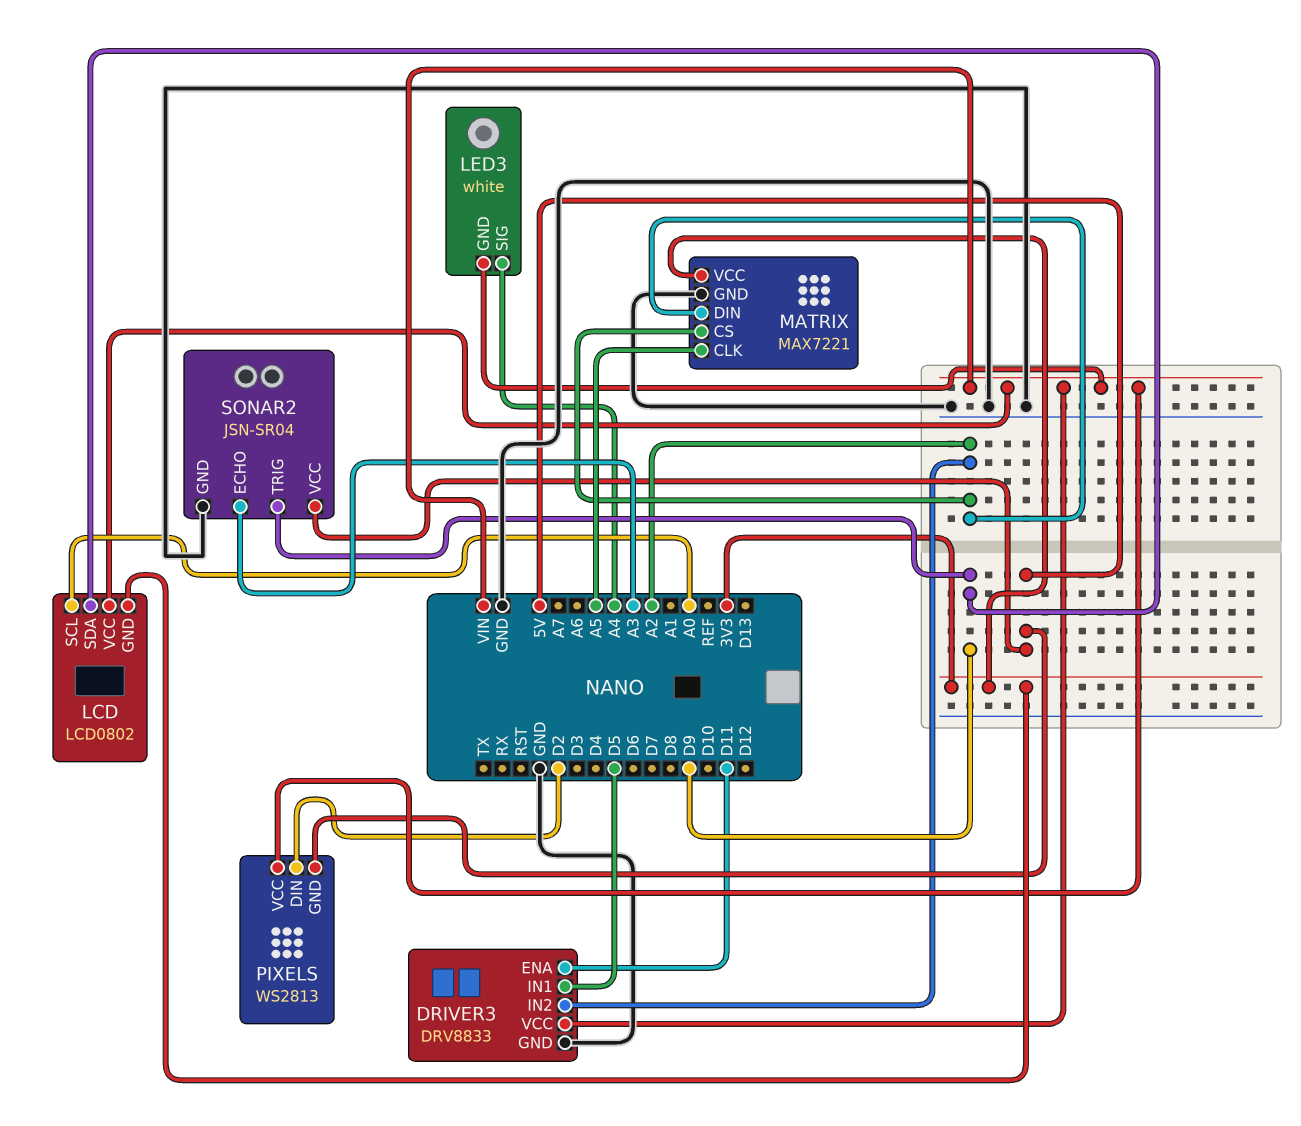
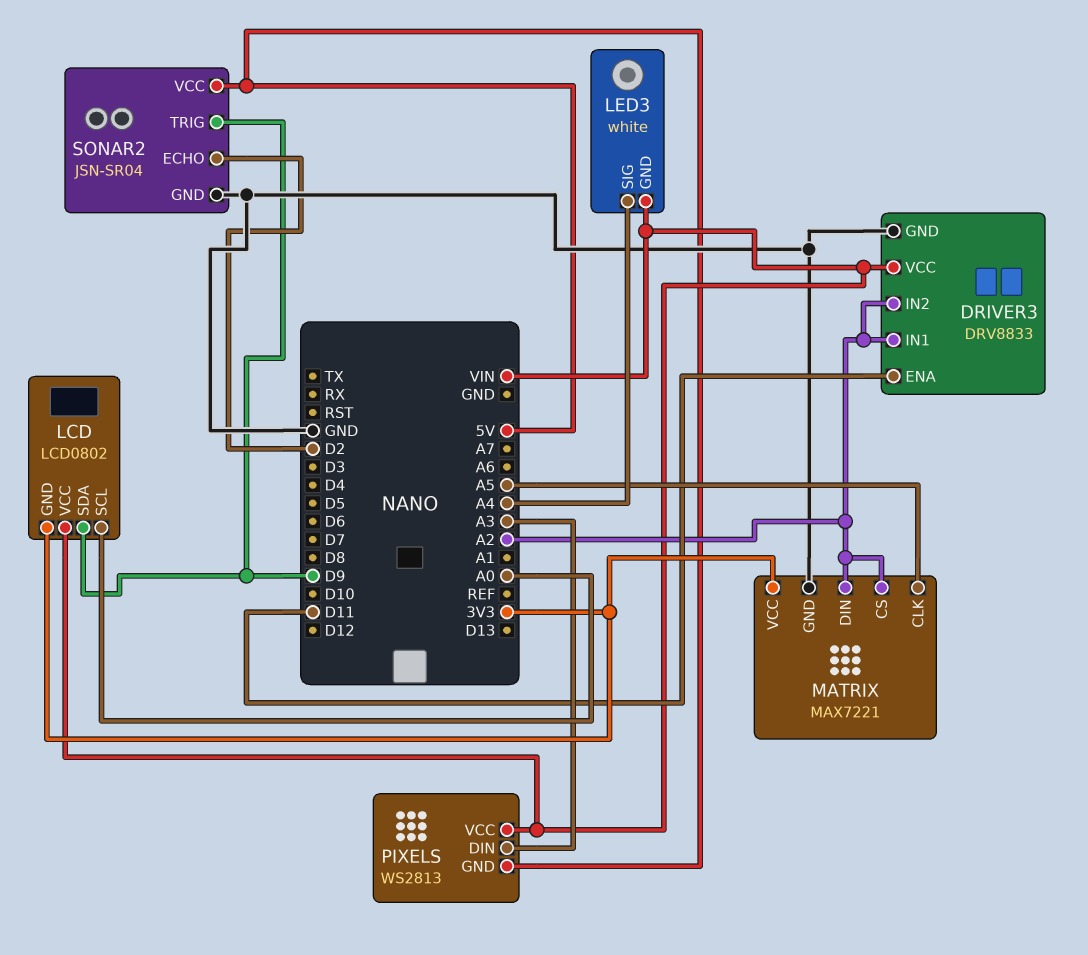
DRIVER3 pin IN1: D5 -> A2
PIXELS pin DIN: D2 -> A3
SONAR2 pin ECHO: A3 -> D2

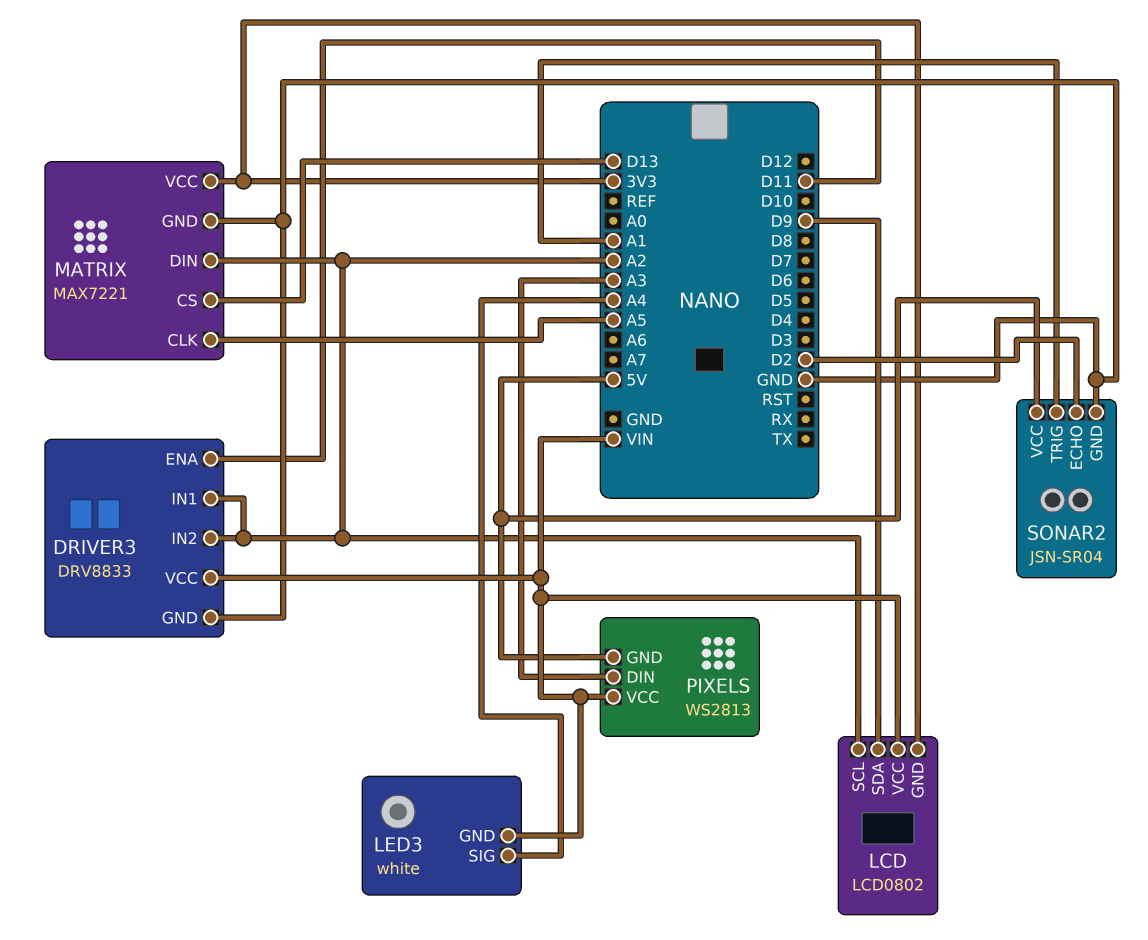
LCD pin SCL: A0 -> A2
MATRIX pin CS: A2 -> D13
SONAR2 pin TRIG: D9 -> A1

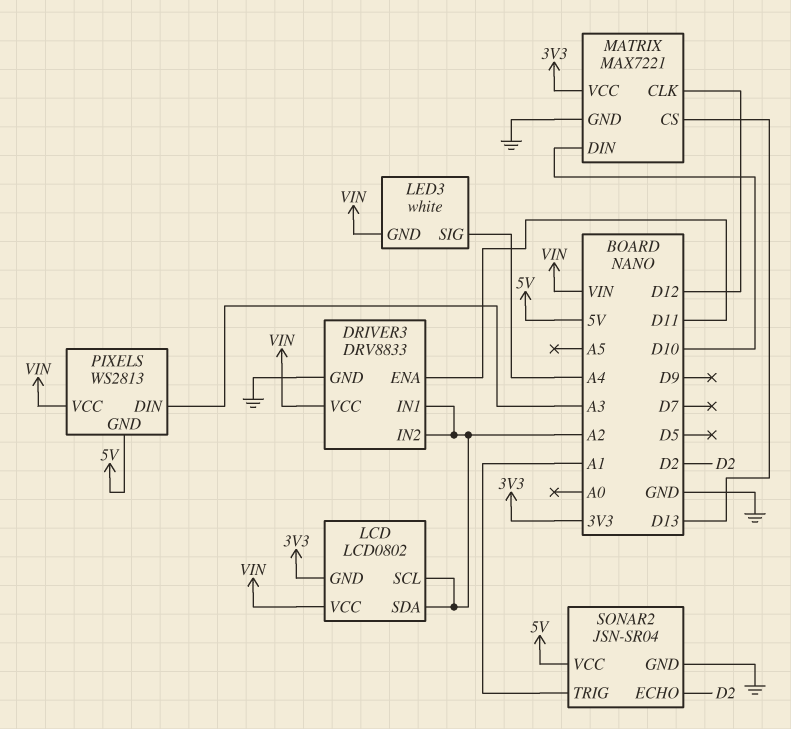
LCD pin SDA: D9 -> A2
MATRIX pin CLK: A5 -> D12
MATRIX pin DIN: A2 -> D10

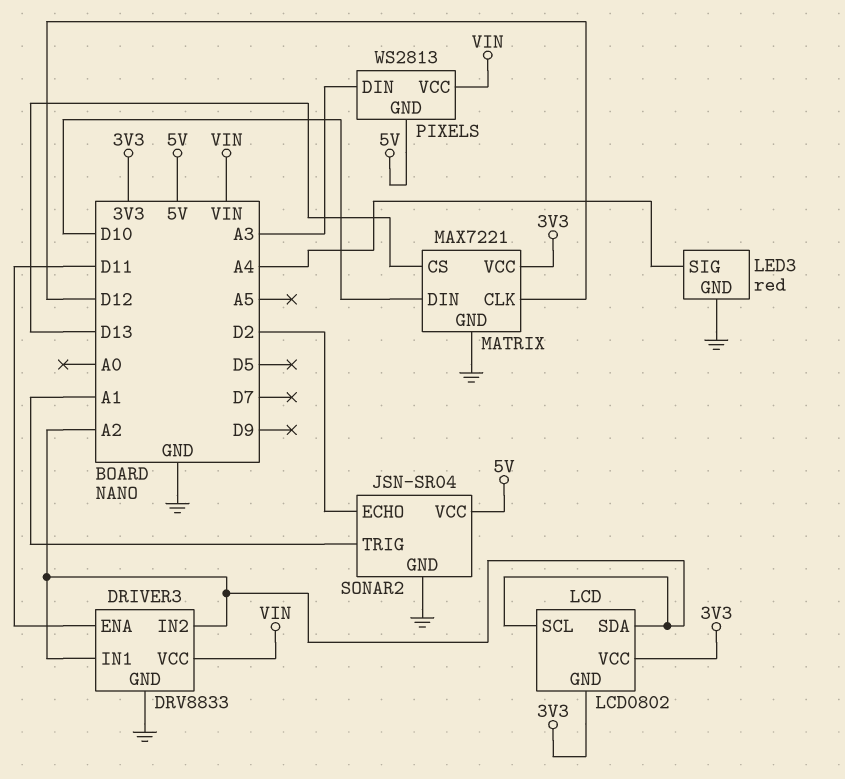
LCD pin VCC: VIN -> 3V3
LED3: white -> red
LED3 pin GND: VIN -> GND

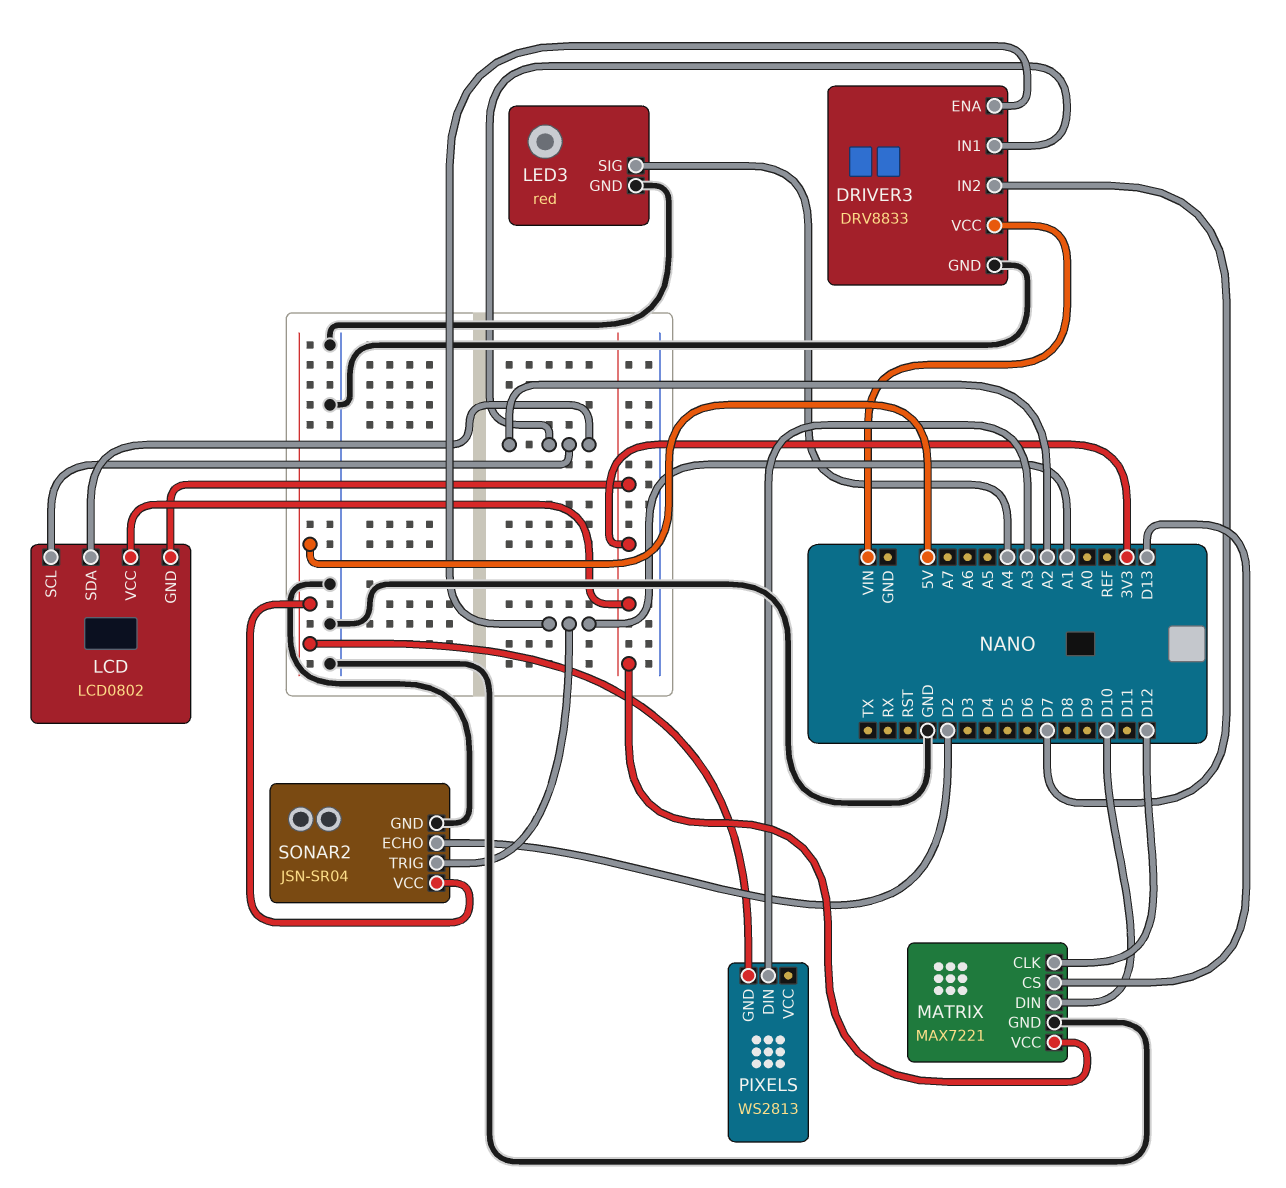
DRIVER3 pin ENA: D11 -> A1
DRIVER3 pin IN2: A2 -> D7
PIXELS pin VCC: VIN -> none

